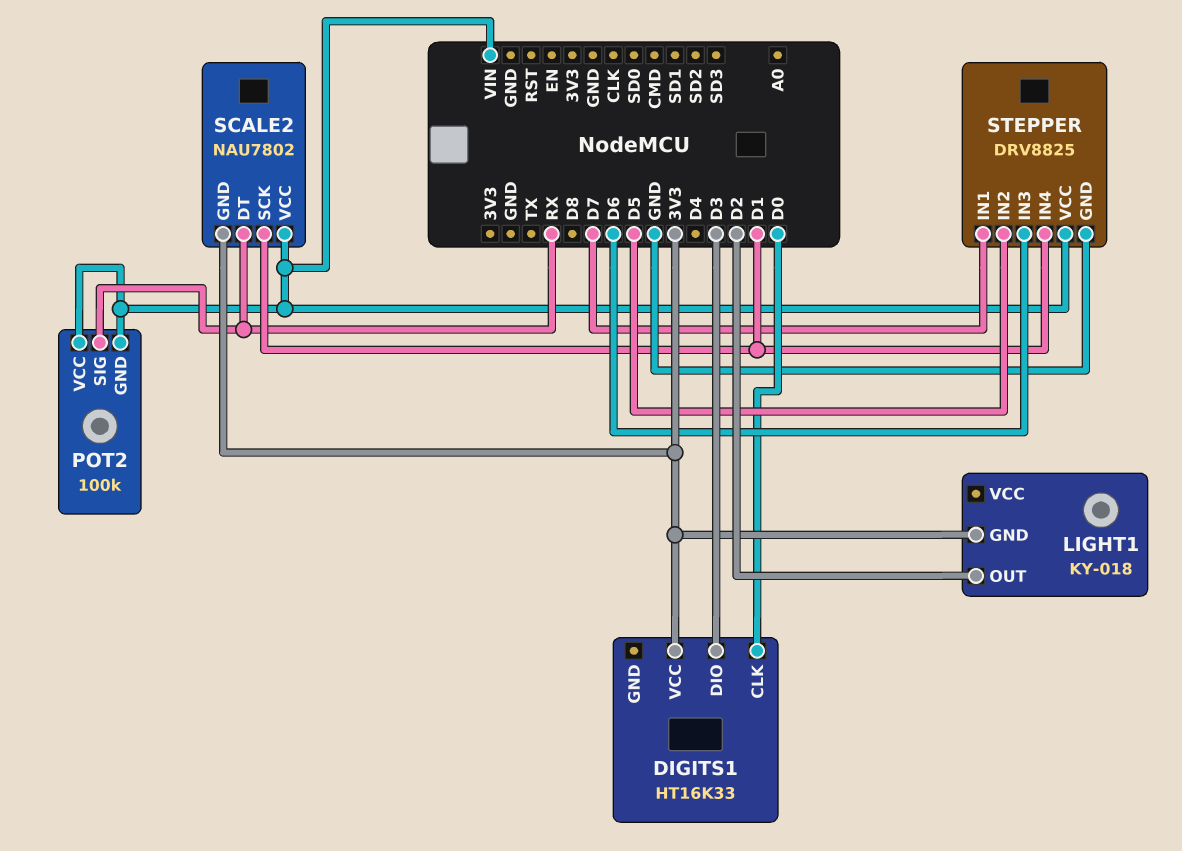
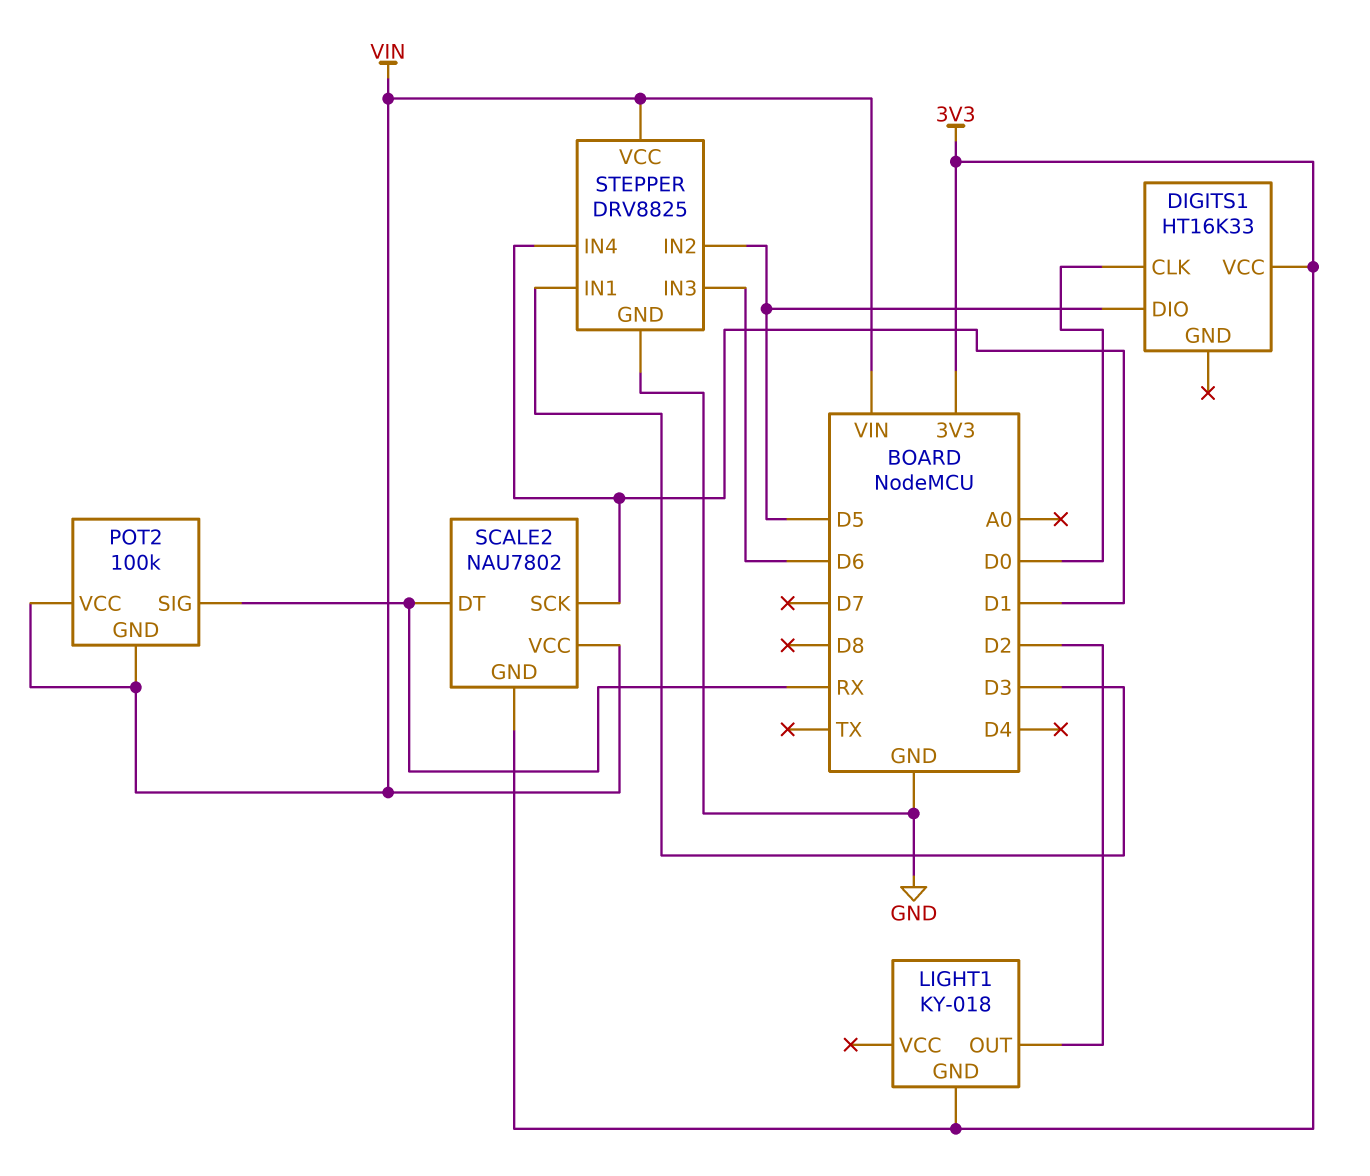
DIGITS1 pin DIO: D3 -> D5
STEPPER pin IN1: D7 -> D3

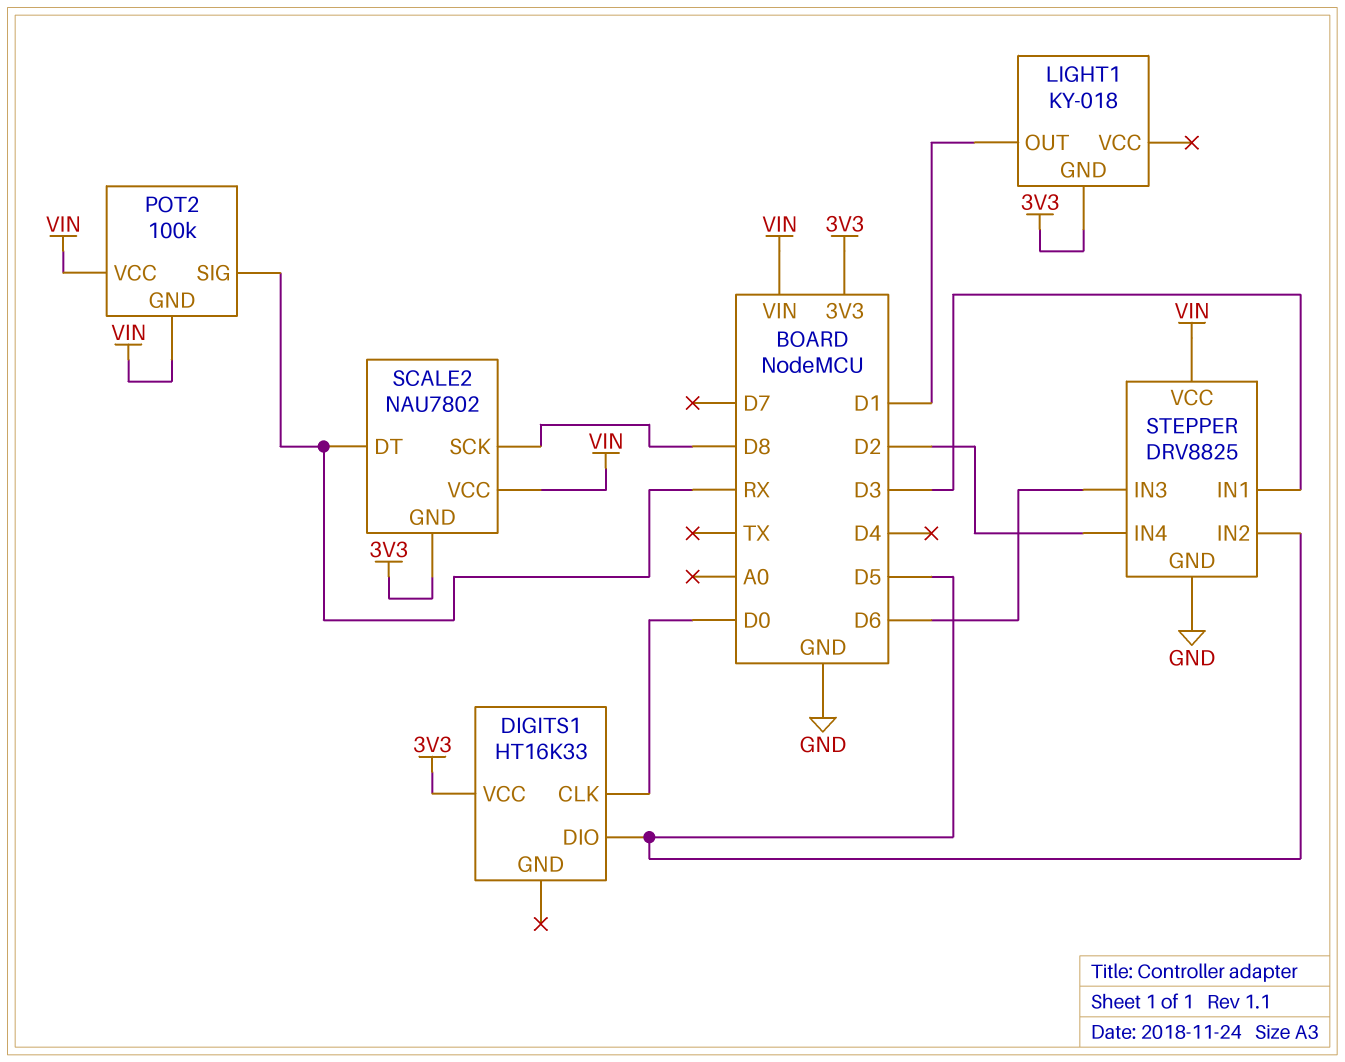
LIGHT1 pin OUT: D2 -> D1
SCALE2 pin SCK: D1 -> D8
STEPPER pin IN4: D1 -> D2

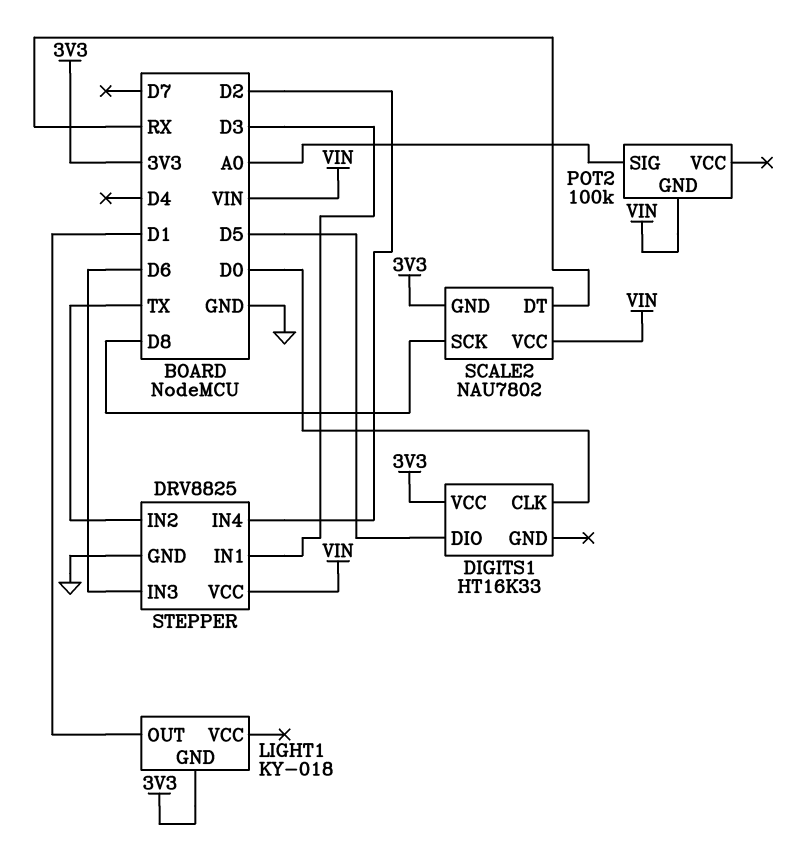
POT2 pin SIG: RX -> A0
POT2 pin VCC: VIN -> none
STEPPER pin IN2: D5 -> TX

